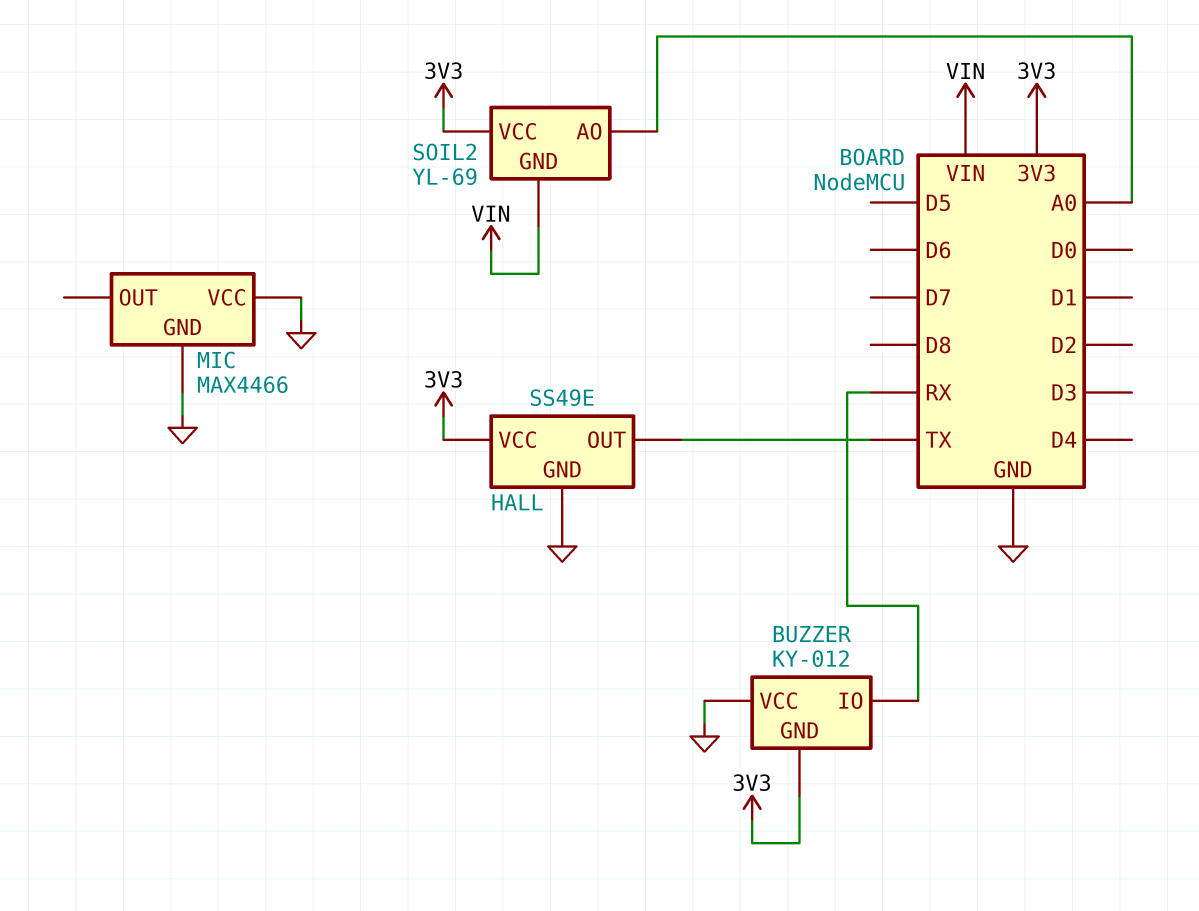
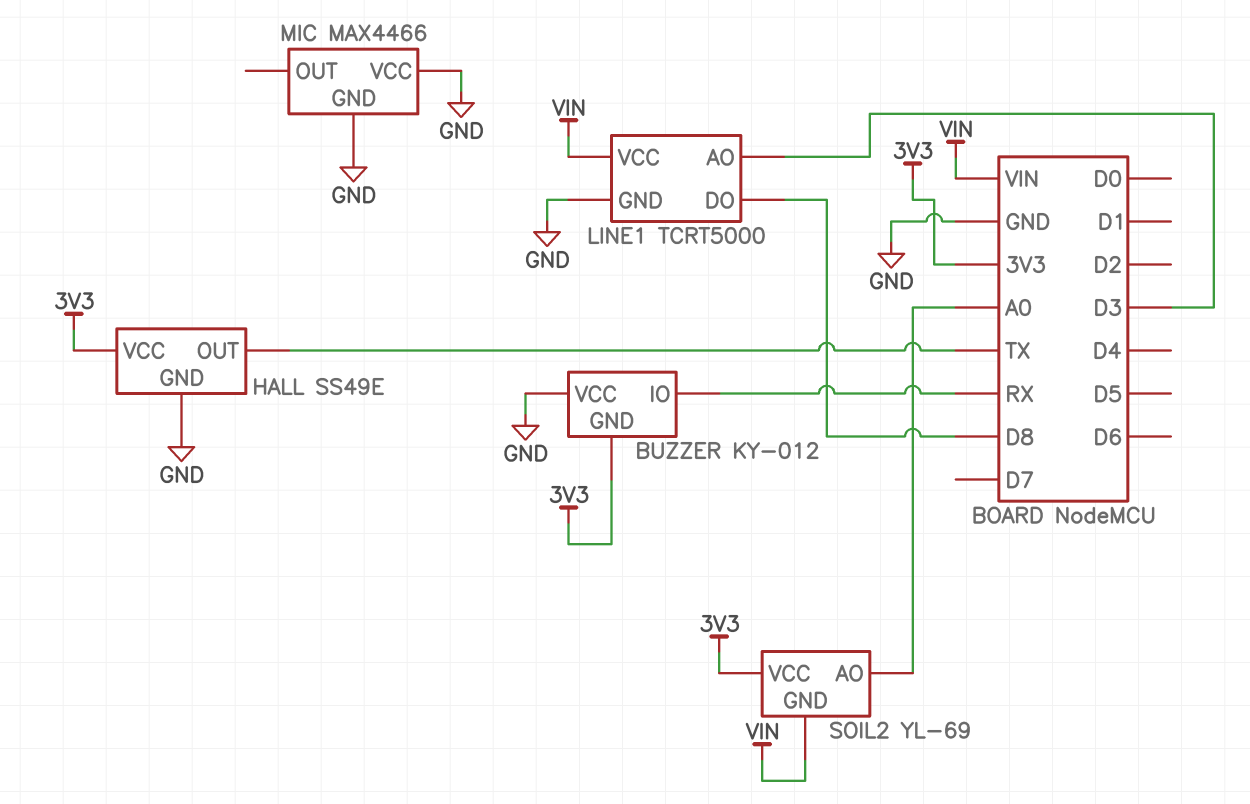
LINE1: none -> TCRT5000
LINE1 pin AO: none -> D3
LINE1 pin DO: none -> D8
LINE1 pin GND: none -> GND
LINE1 pin VCC: none -> VIN

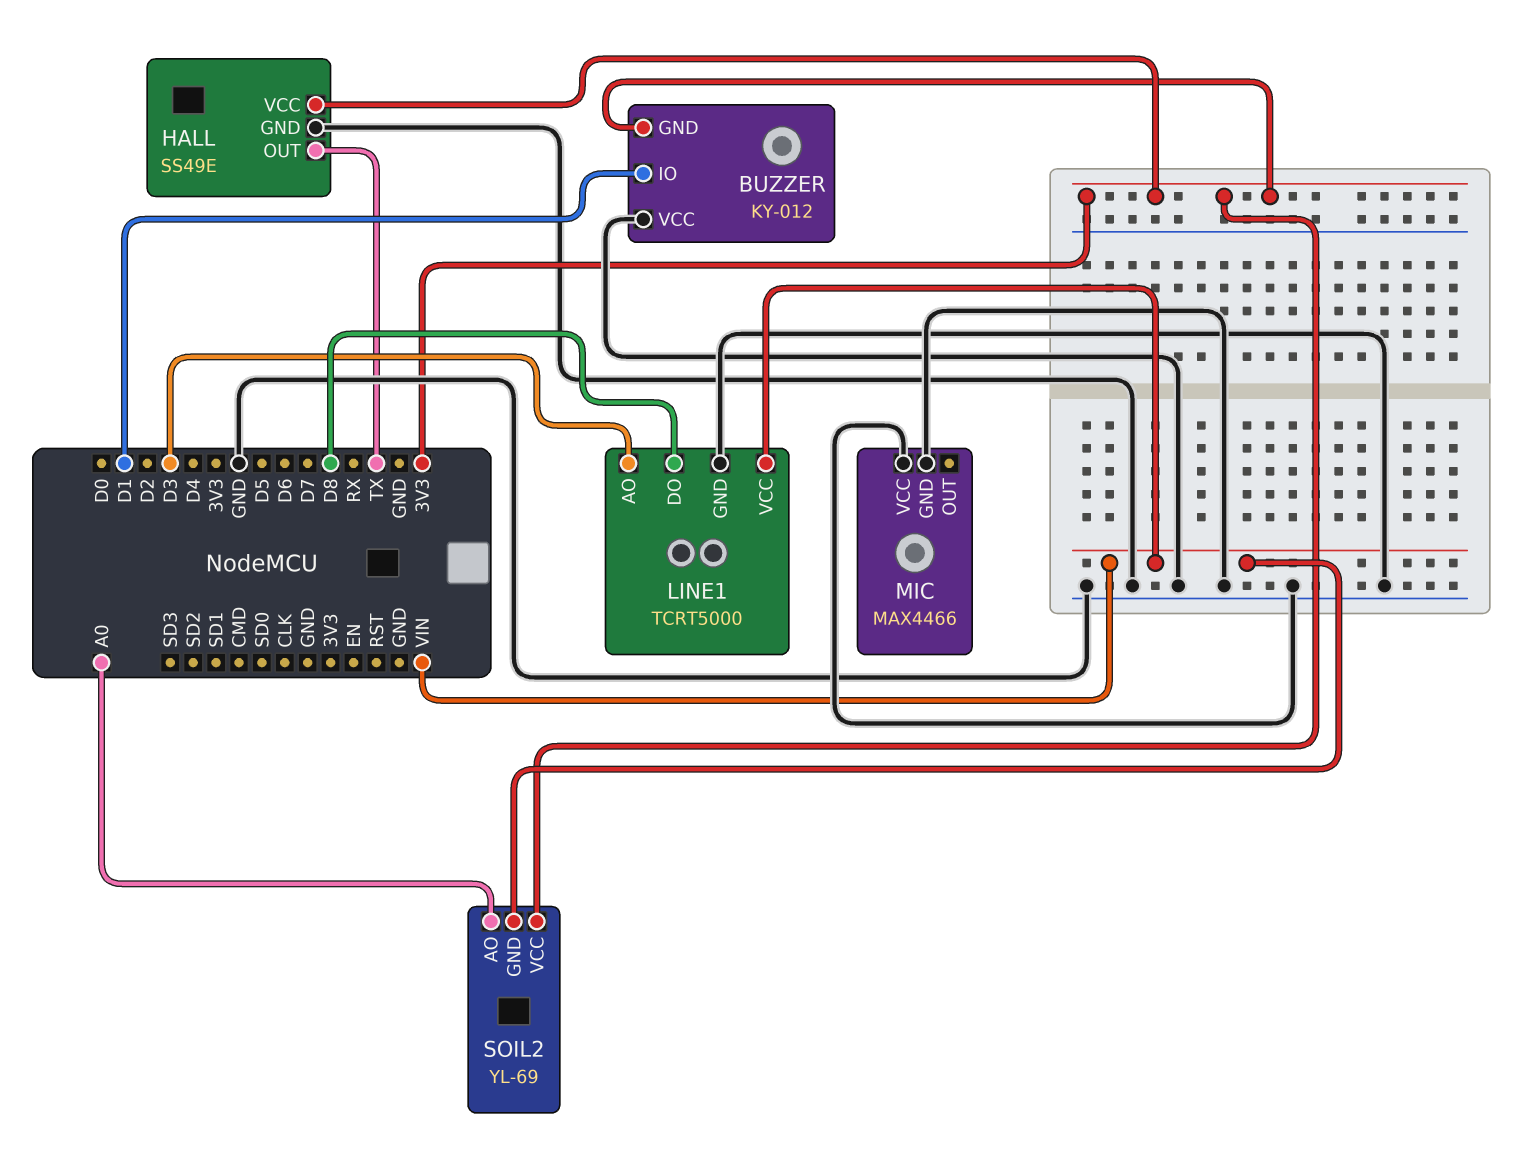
BUZZER pin IO: RX -> D1

